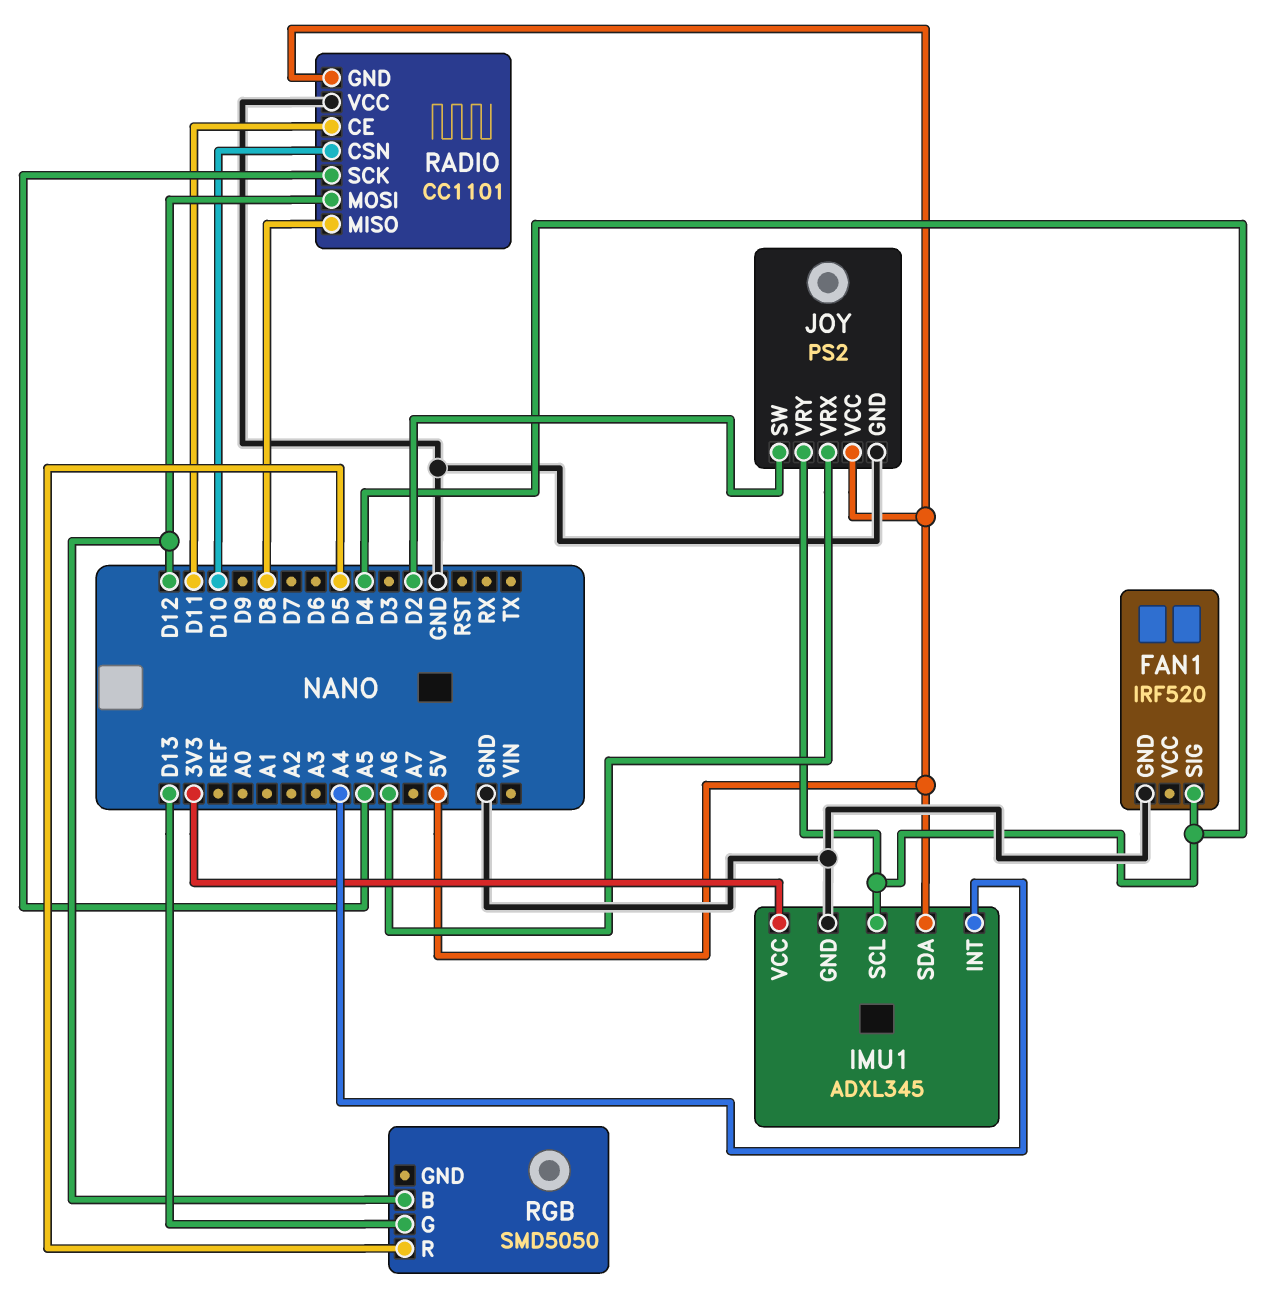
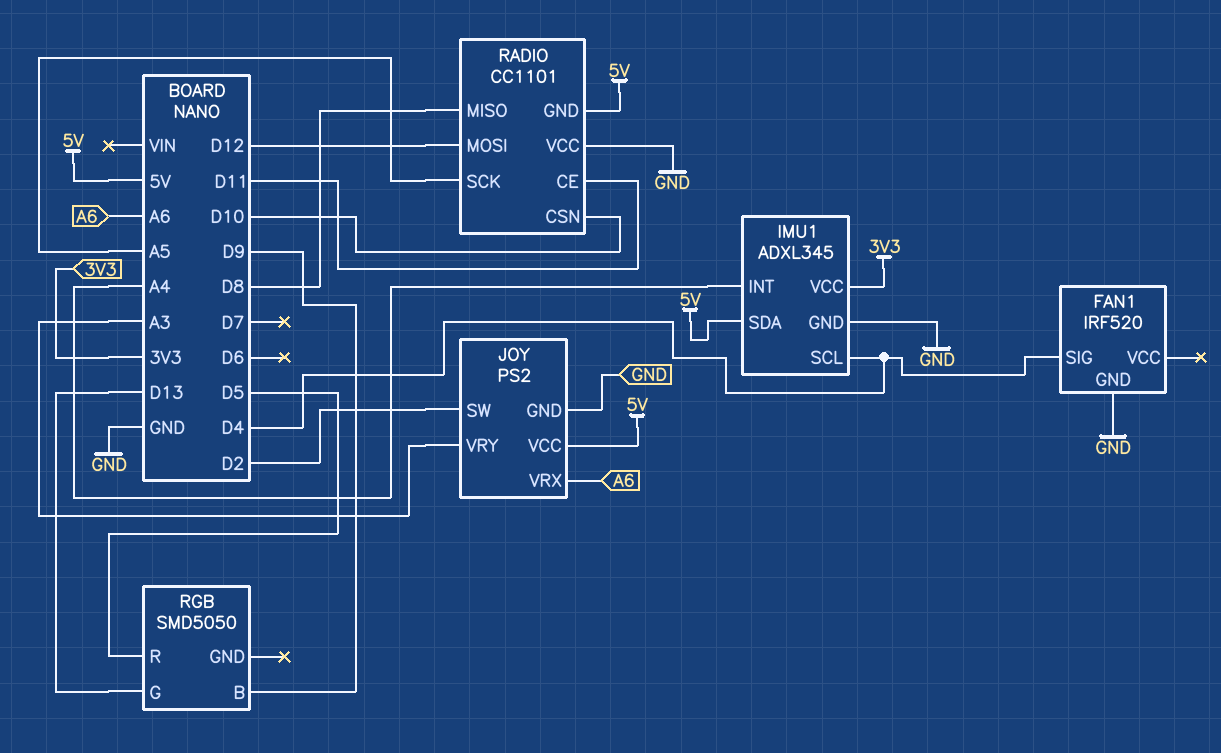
JOY pin VRY: D4 -> A3
RGB pin B: D12 -> D9

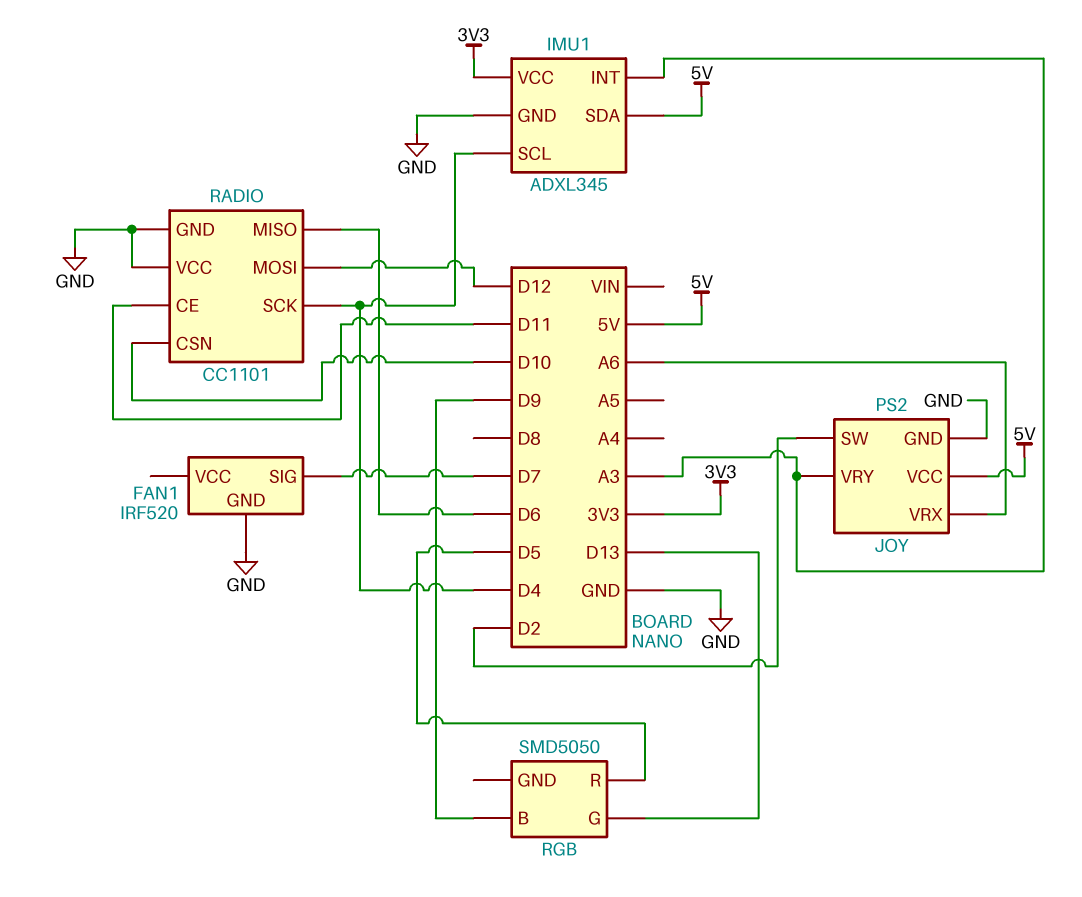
FAN1 pin SIG: D4 -> D7
IMU1 pin INT: A4 -> A3
RADIO pin GND: 5V -> GND
RADIO pin MISO: D8 -> D6
RADIO pin SCK: A5 -> D4

